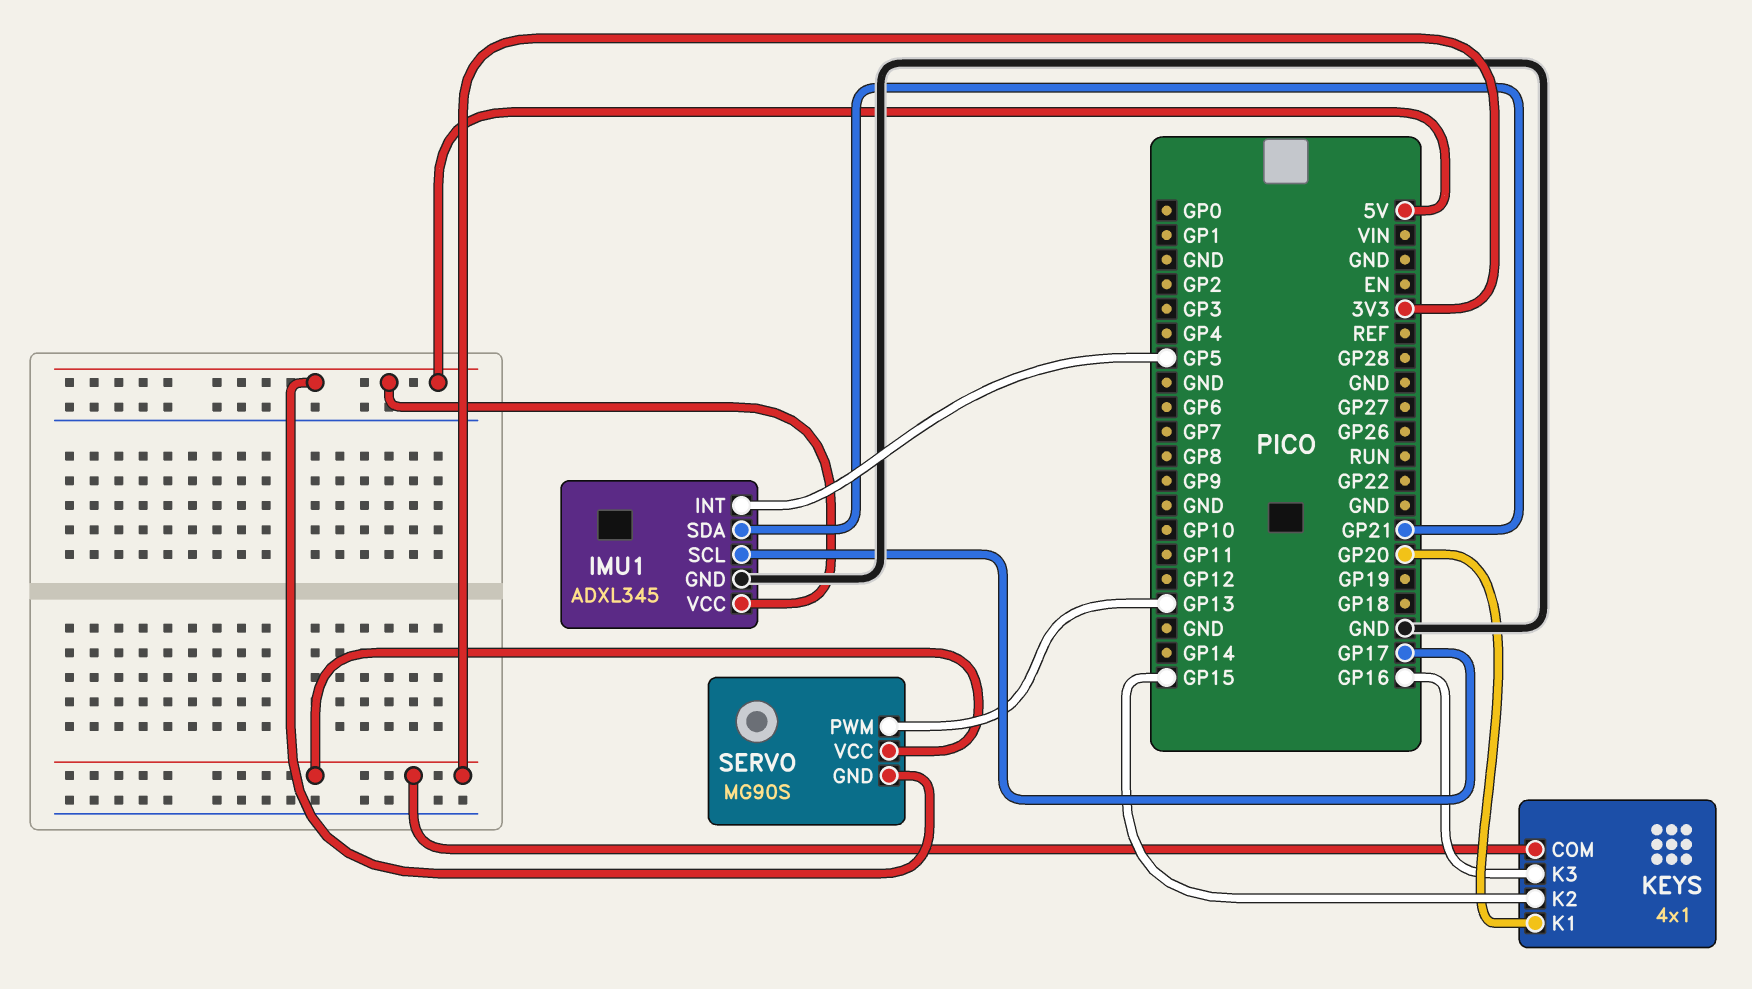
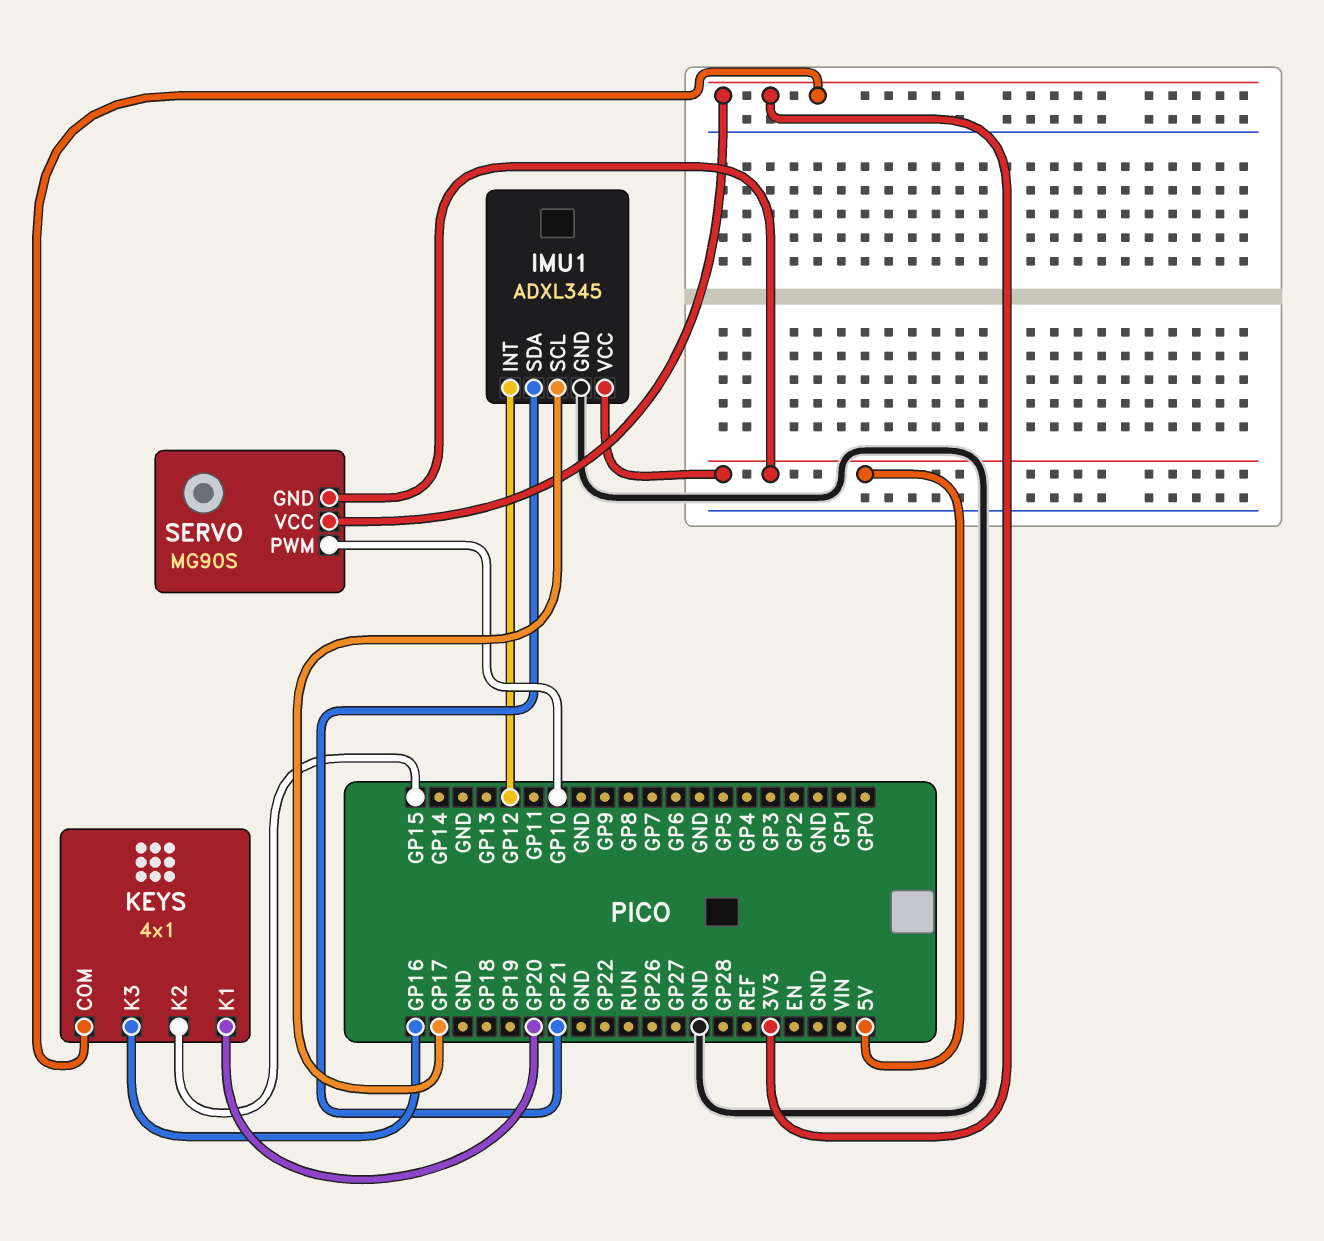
IMU1 pin INT: GP5 -> GP12
SERVO pin PWM: GP13 -> GP10

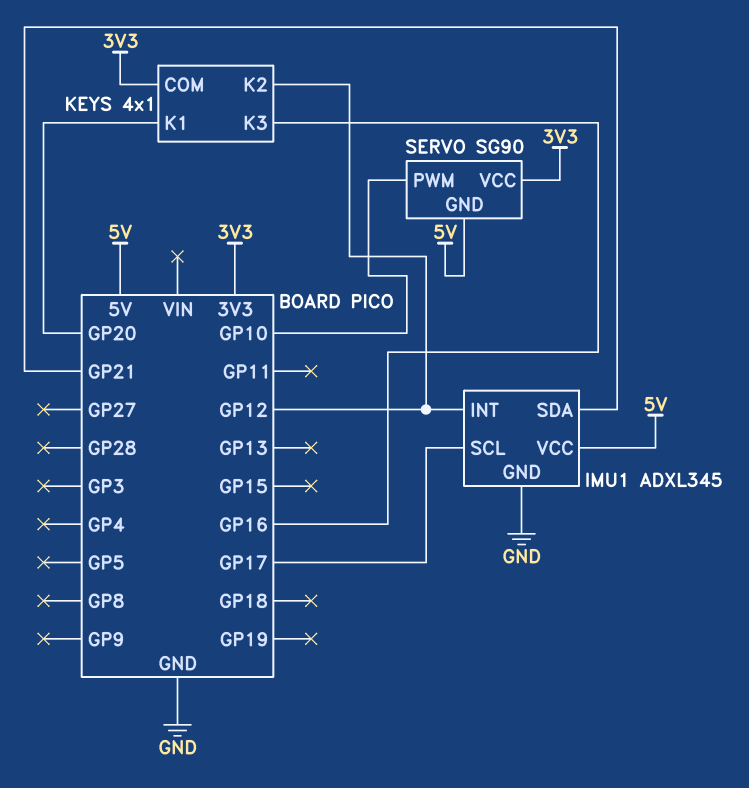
KEYS pin K2: GP15 -> GP12
SERVO: MG90S -> SG90

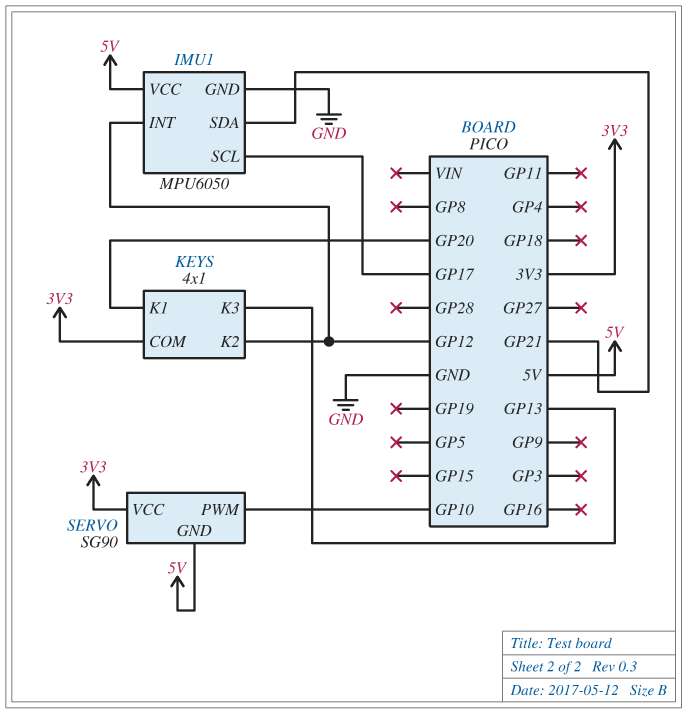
IMU1: ADXL345 -> MPU6050
KEYS pin K3: GP16 -> GP13

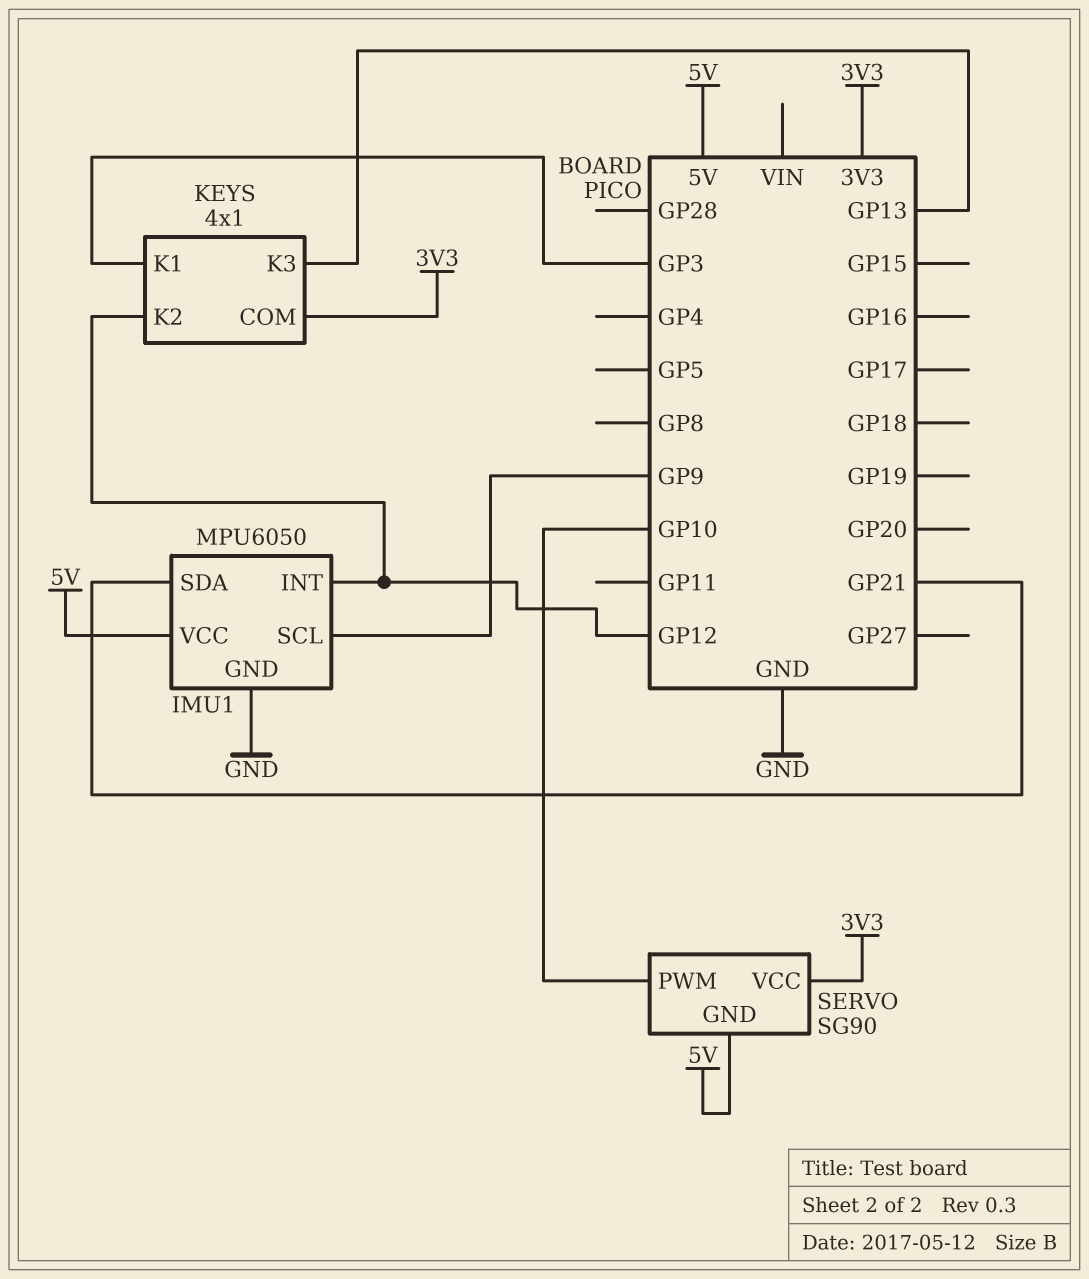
IMU1 pin SCL: GP17 -> GP9
KEYS pin K1: GP20 -> GP3

